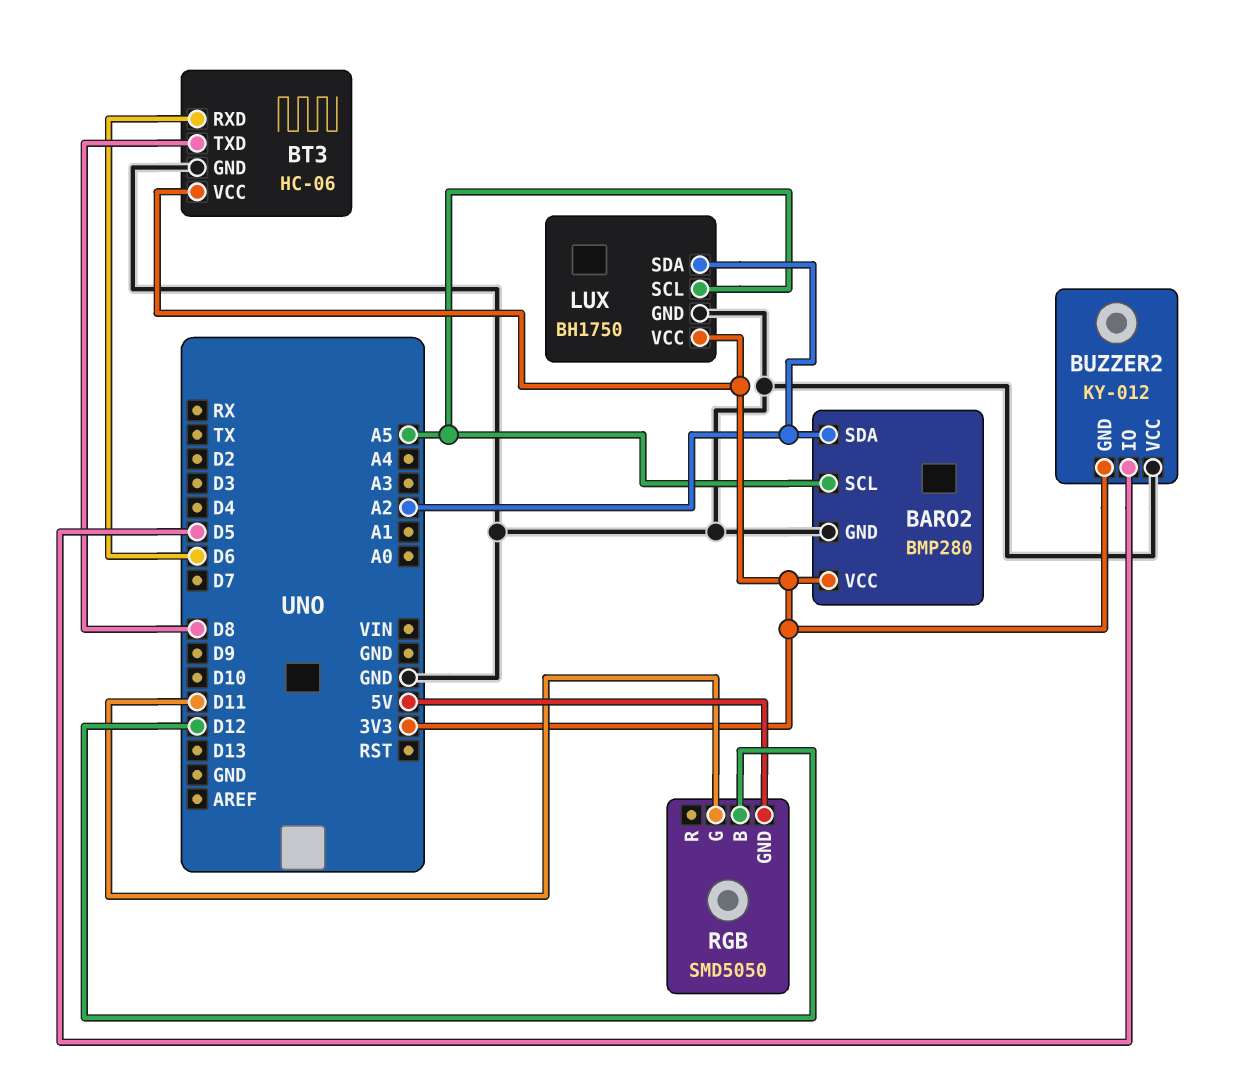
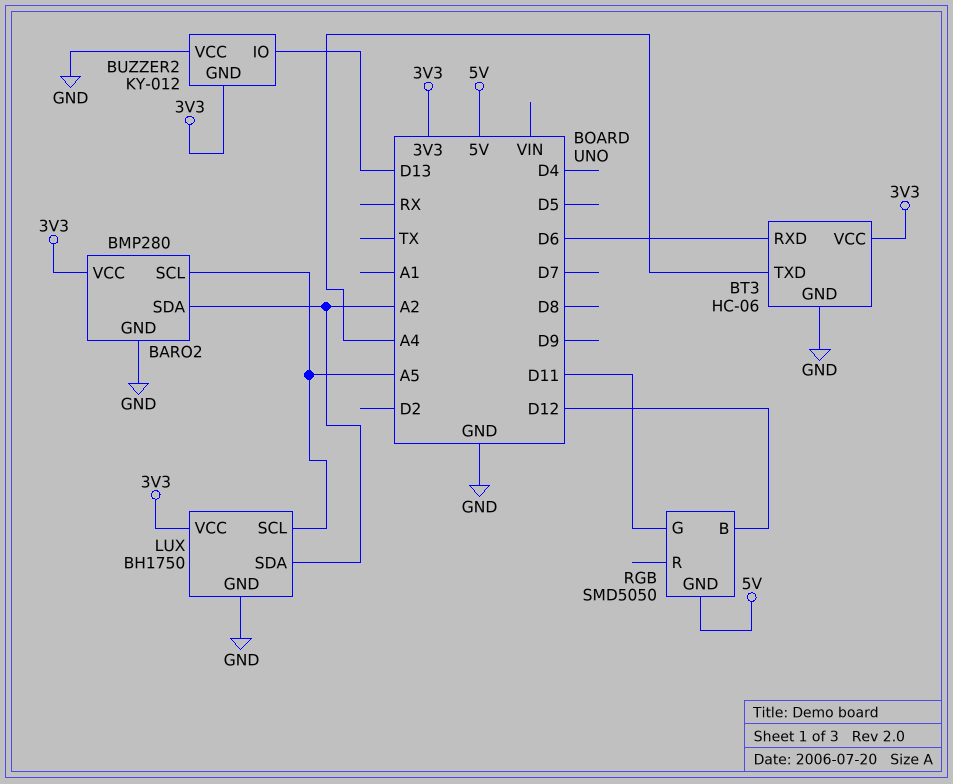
BT3 pin TXD: D8 -> A4
BUZZER2 pin IO: D5 -> D13

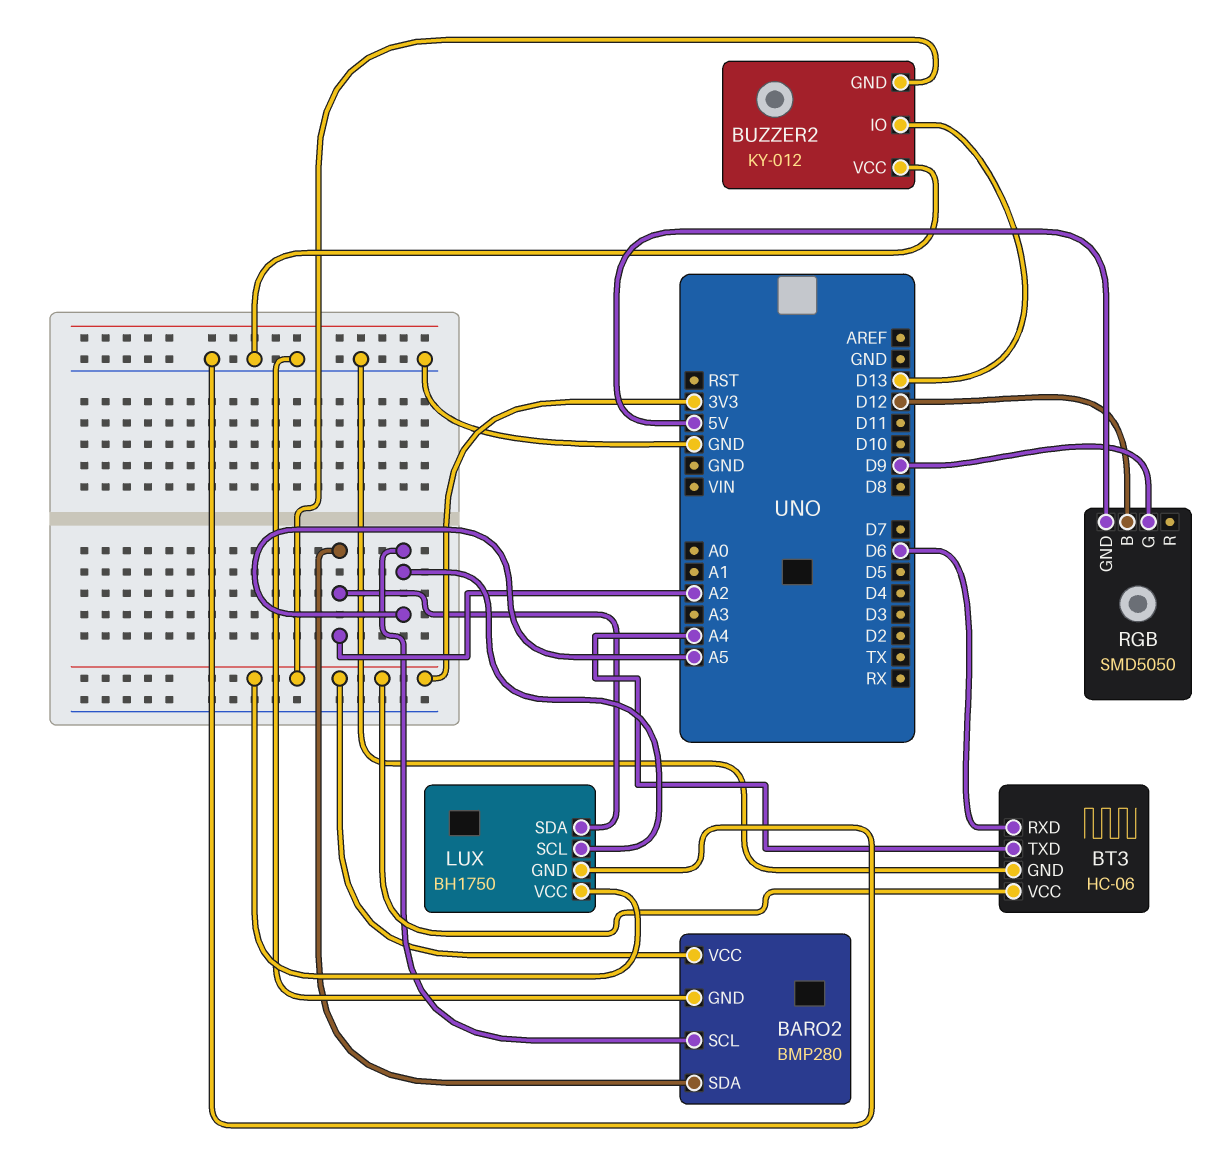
RGB pin G: D11 -> D9

